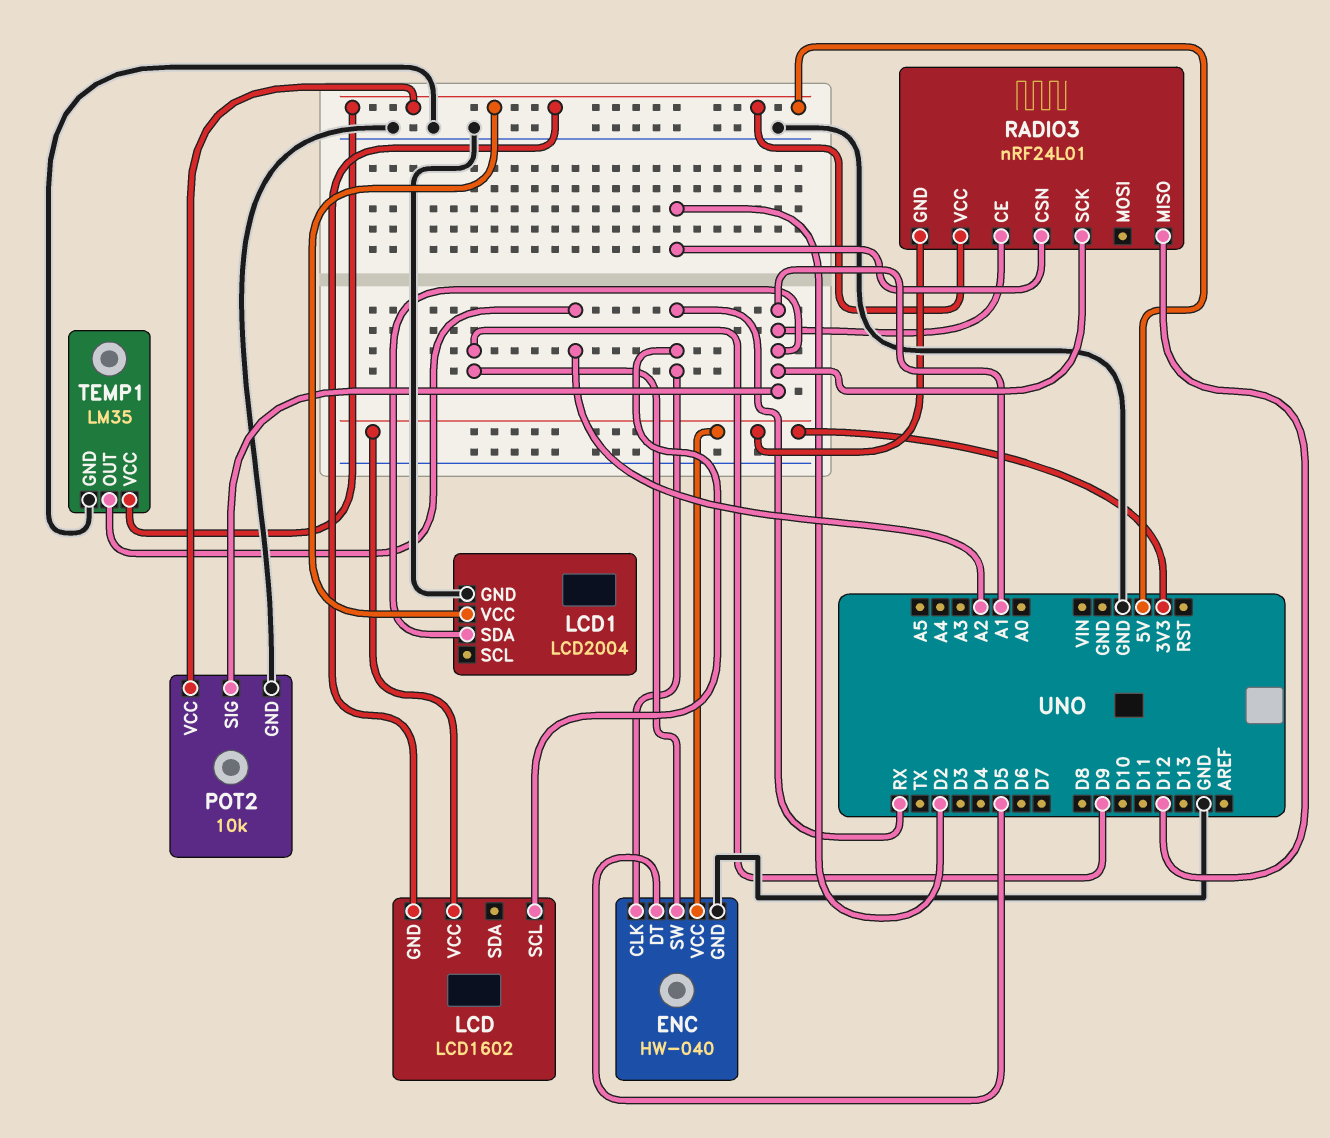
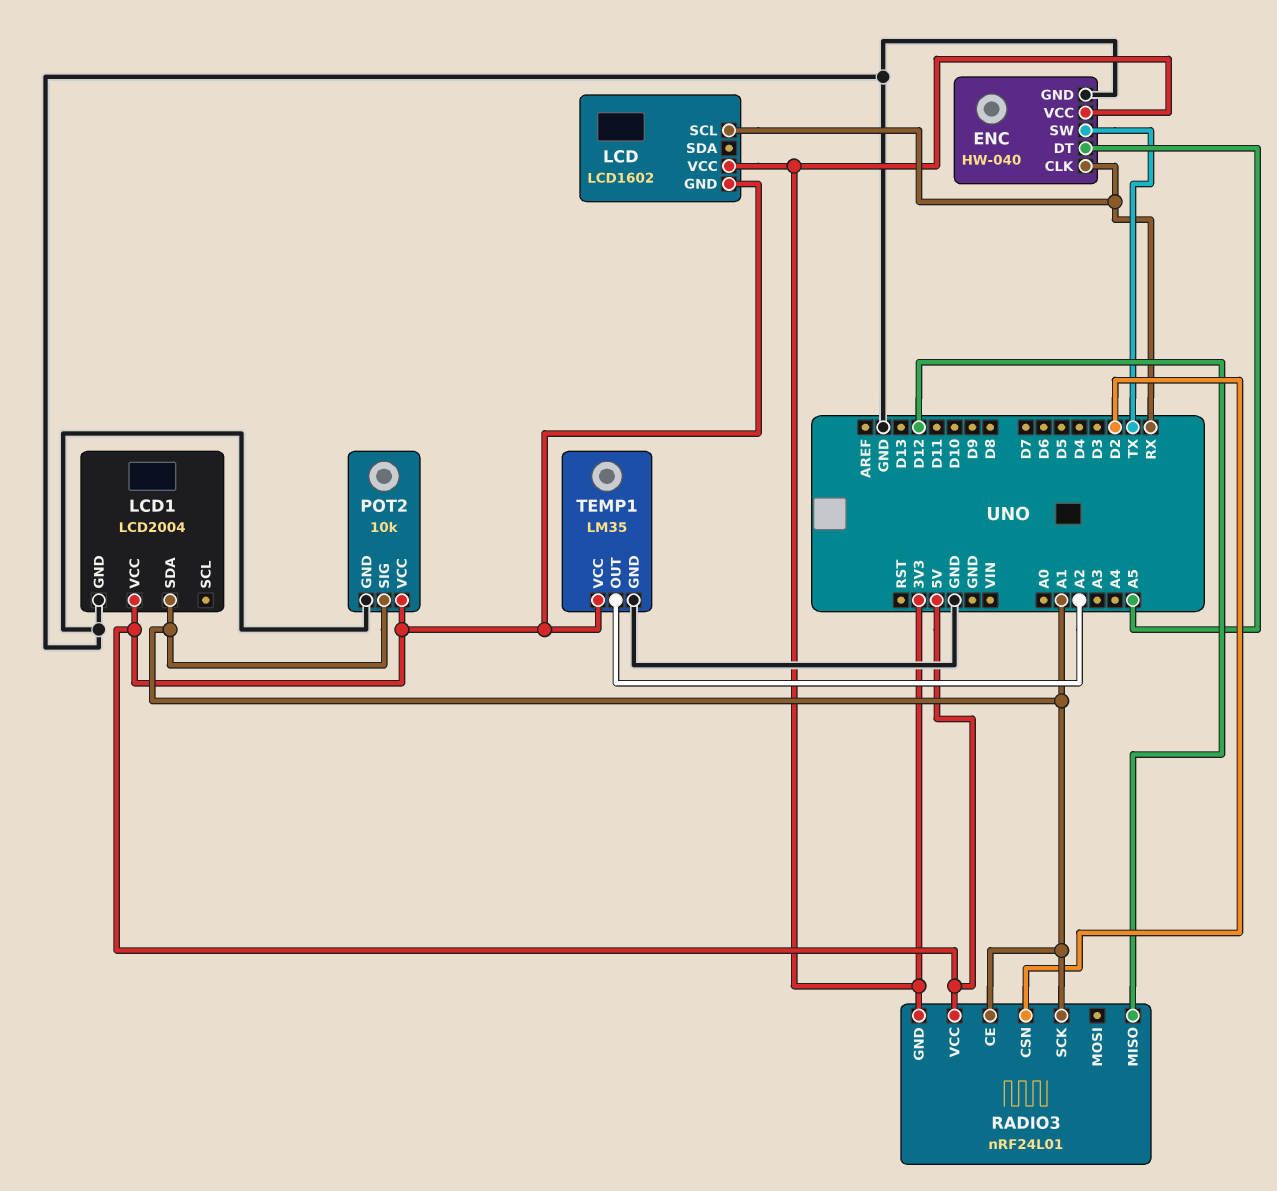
ENC pin DT: D5 -> A5
ENC pin SW: D9 -> TX

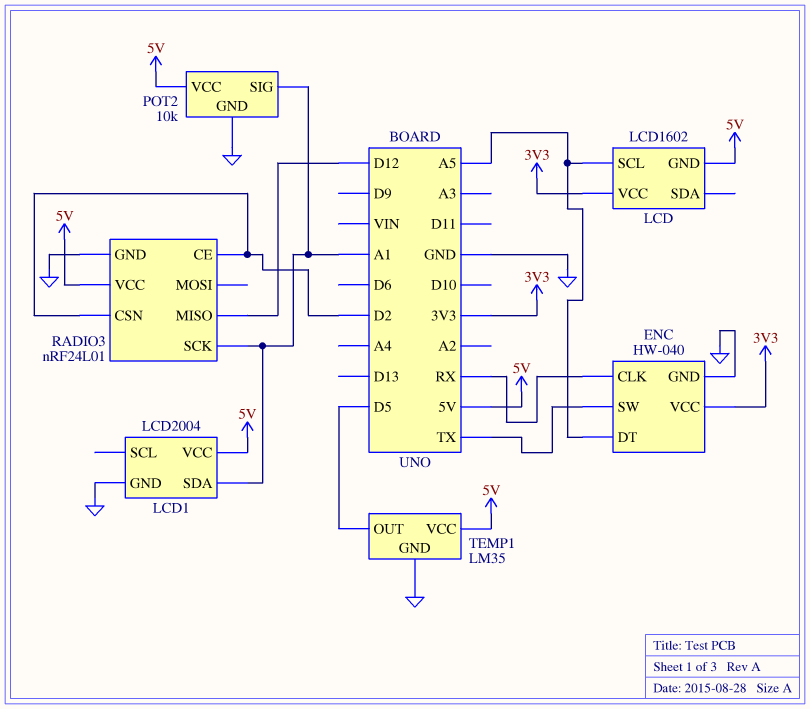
LCD pin SCL: RX -> A5
RADIO3 pin CE: A1 -> D2
RADIO3 pin GND: 3V3 -> GND
TEMP1 pin OUT: A2 -> D5

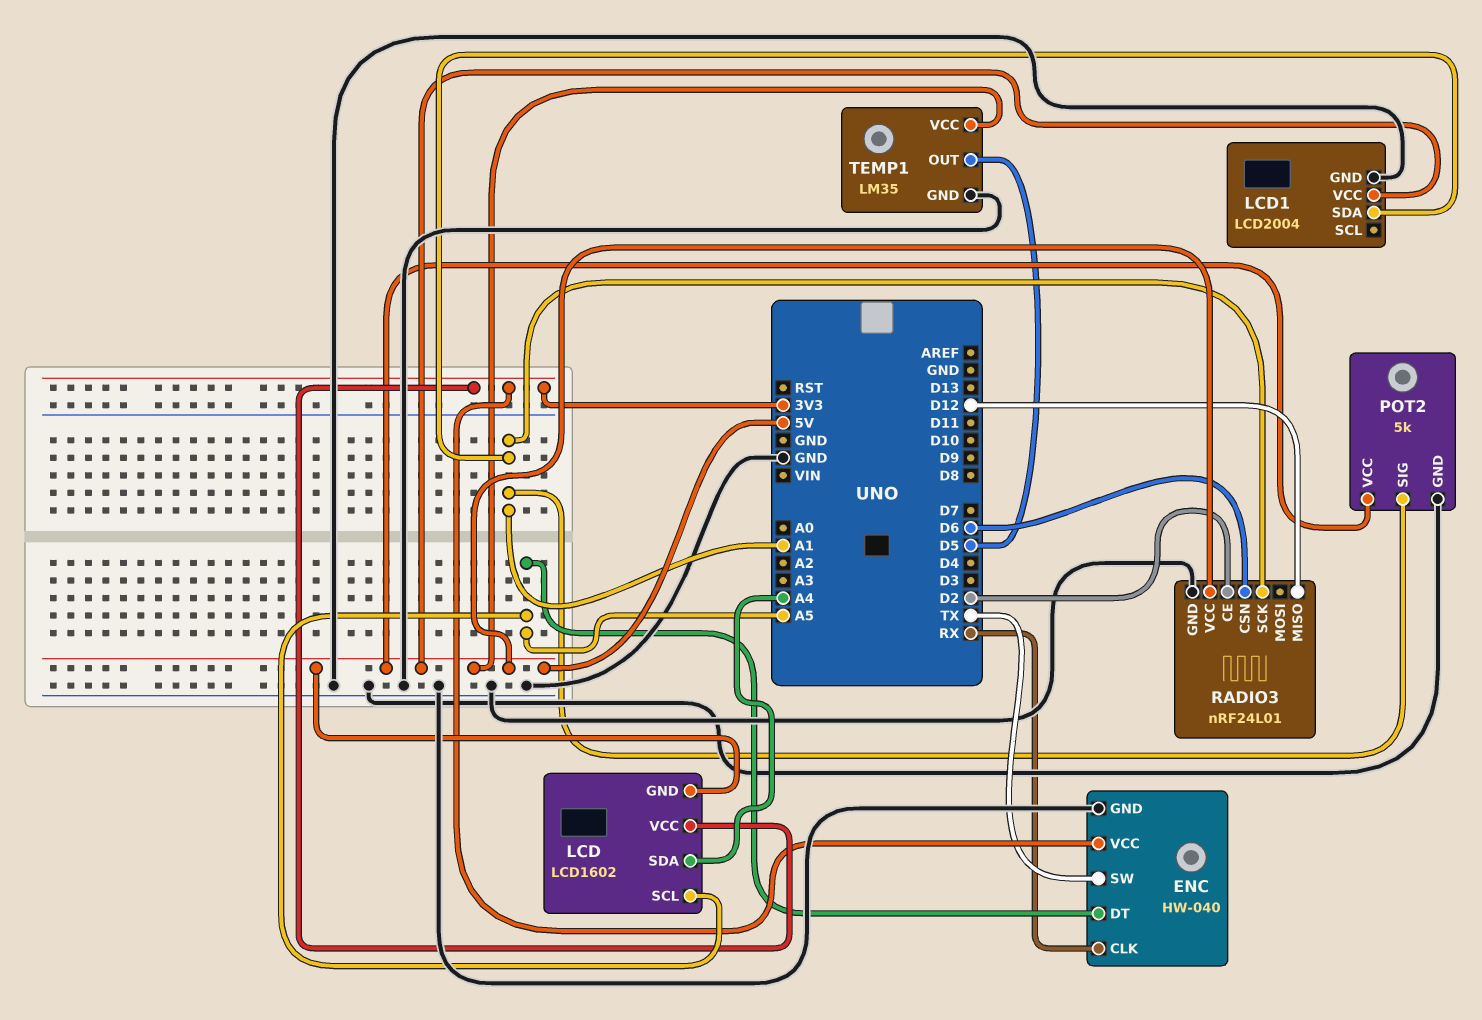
LCD pin SDA: none -> A4
POT2: 10k -> 5k
RADIO3 pin CSN: D2 -> D6

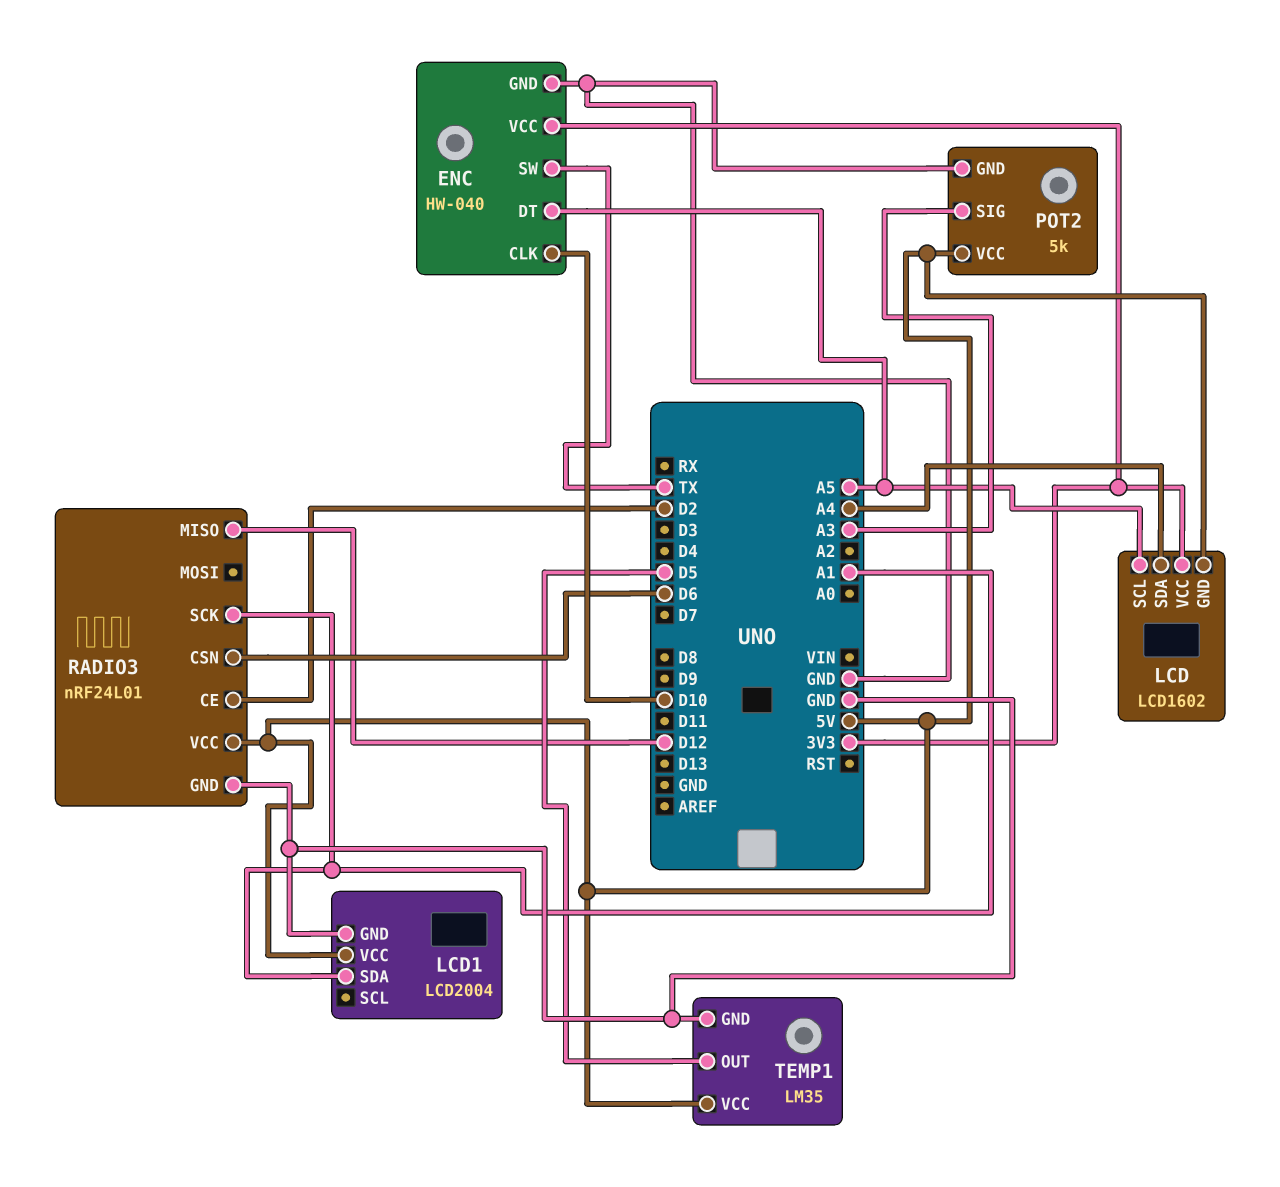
ENC pin CLK: RX -> D10
POT2 pin SIG: A1 -> A3

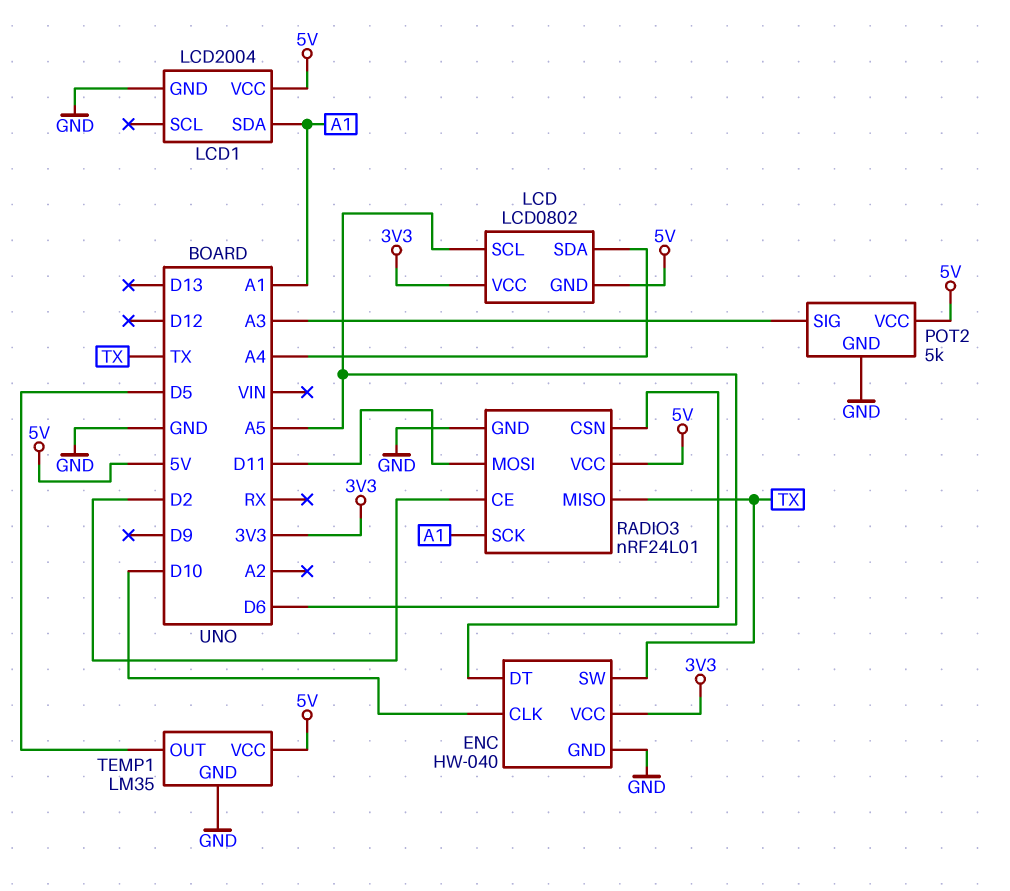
LCD: LCD1602 -> LCD0802
RADIO3 pin MISO: D12 -> TX
RADIO3 pin MOSI: none -> D11

